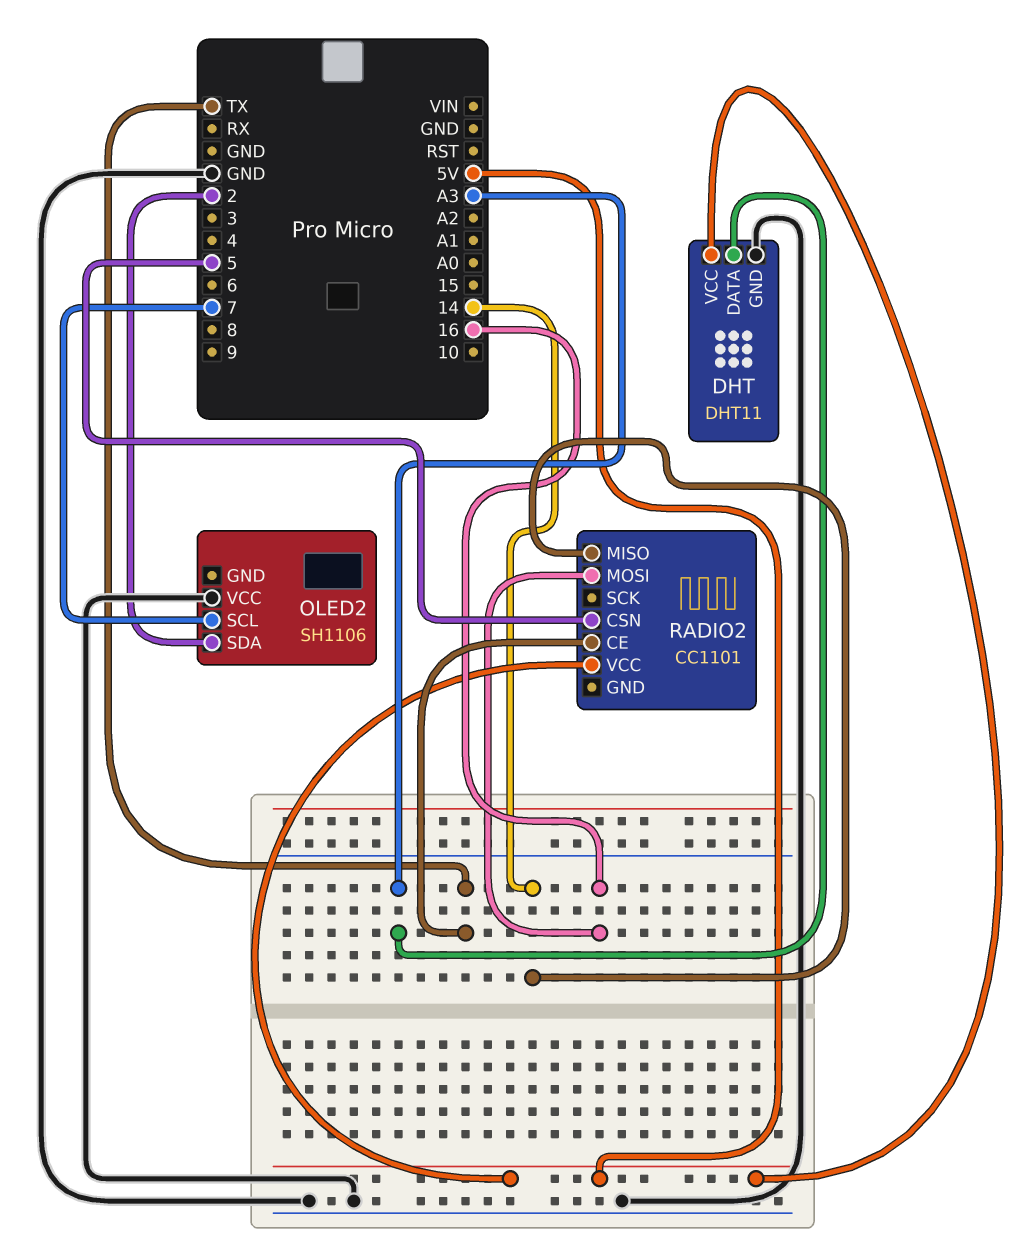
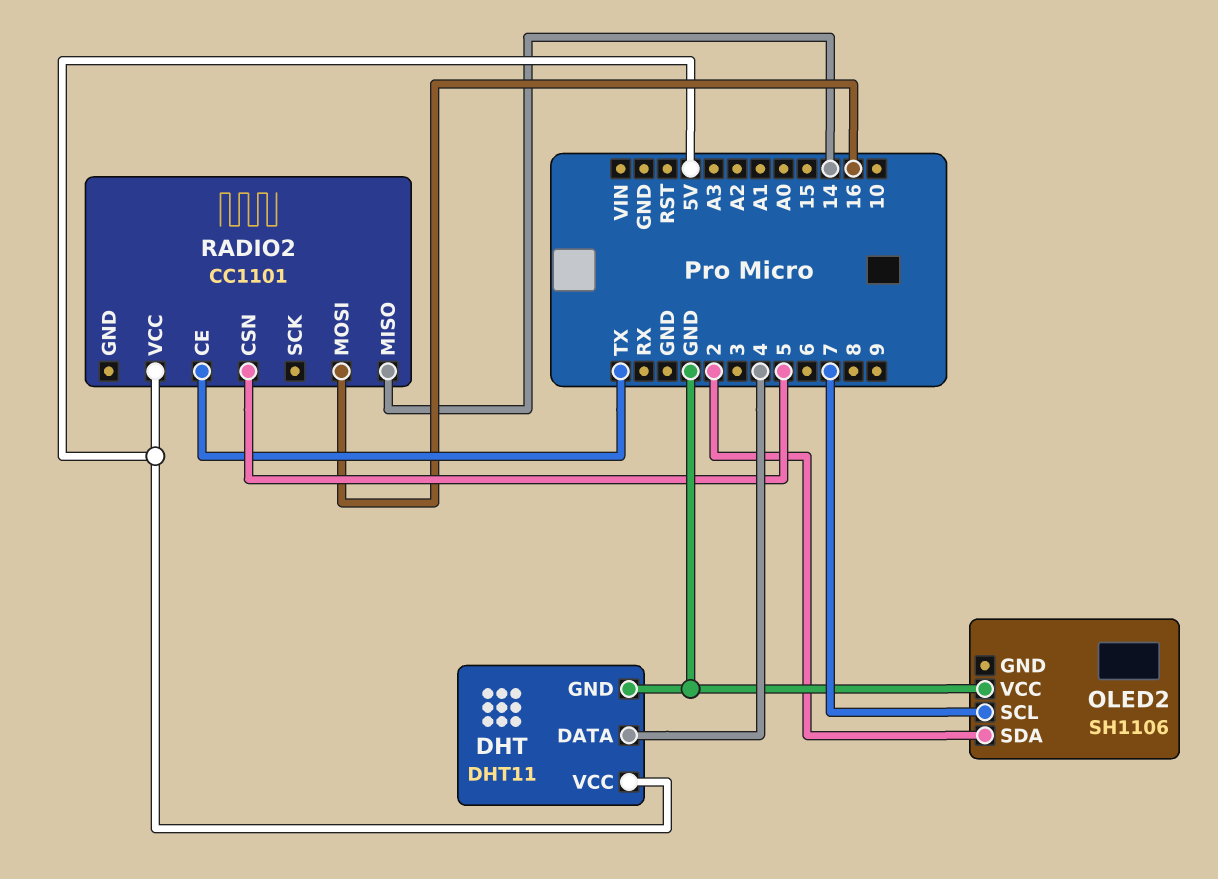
DHT pin DATA: A3 -> 4

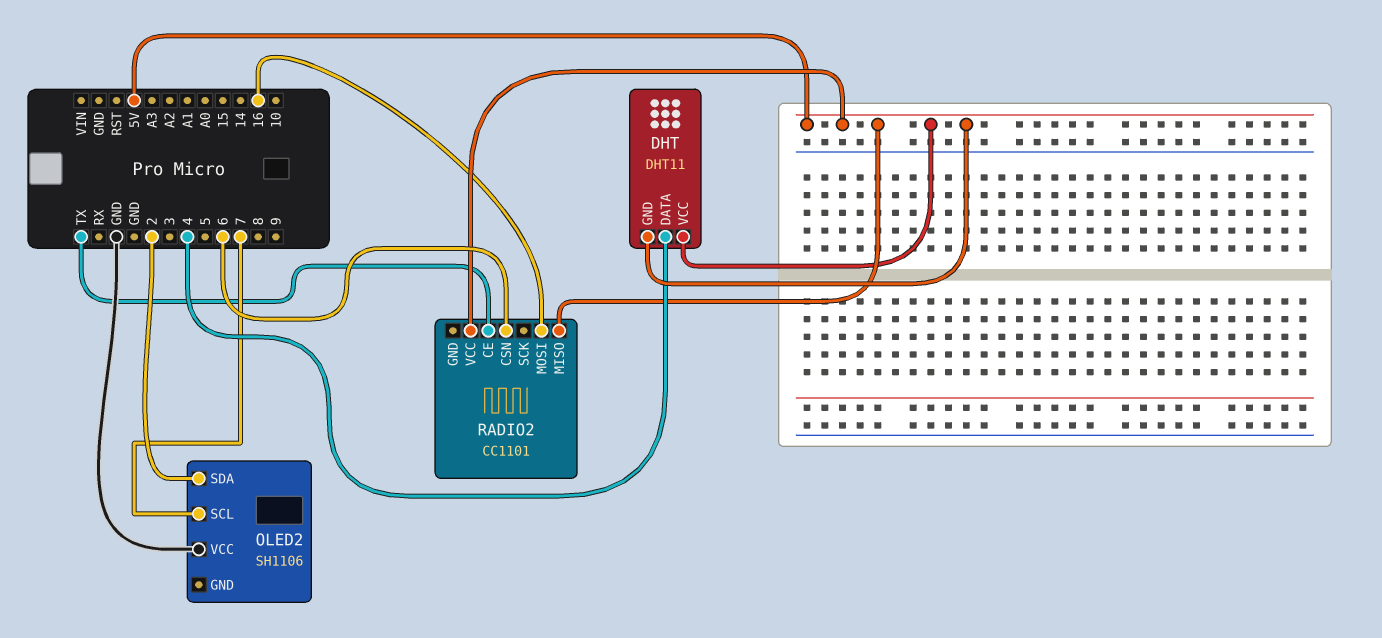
DHT pin GND: GND -> 5V
RADIO2 pin CSN: 5 -> 6
RADIO2 pin MISO: 14 -> 5V

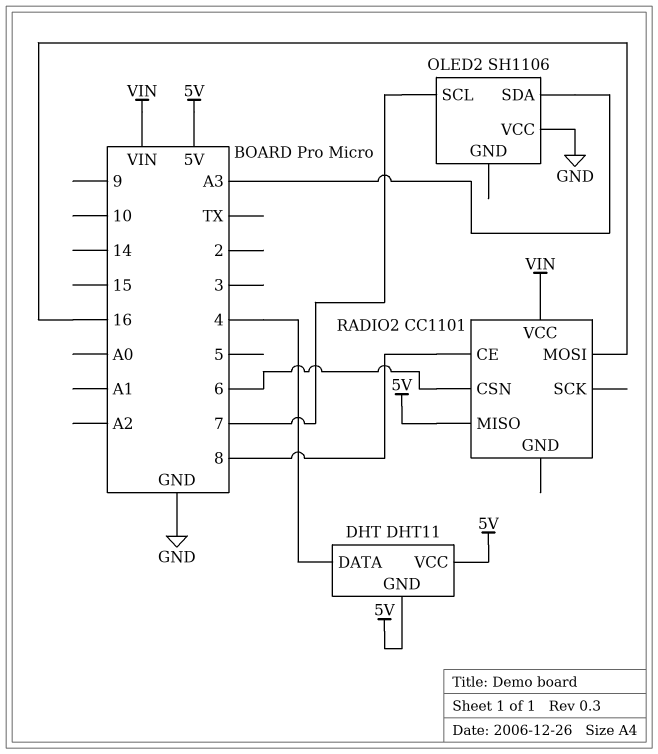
OLED2 pin SDA: 2 -> A3
RADIO2 pin CE: TX -> 8
RADIO2 pin VCC: 5V -> VIN

